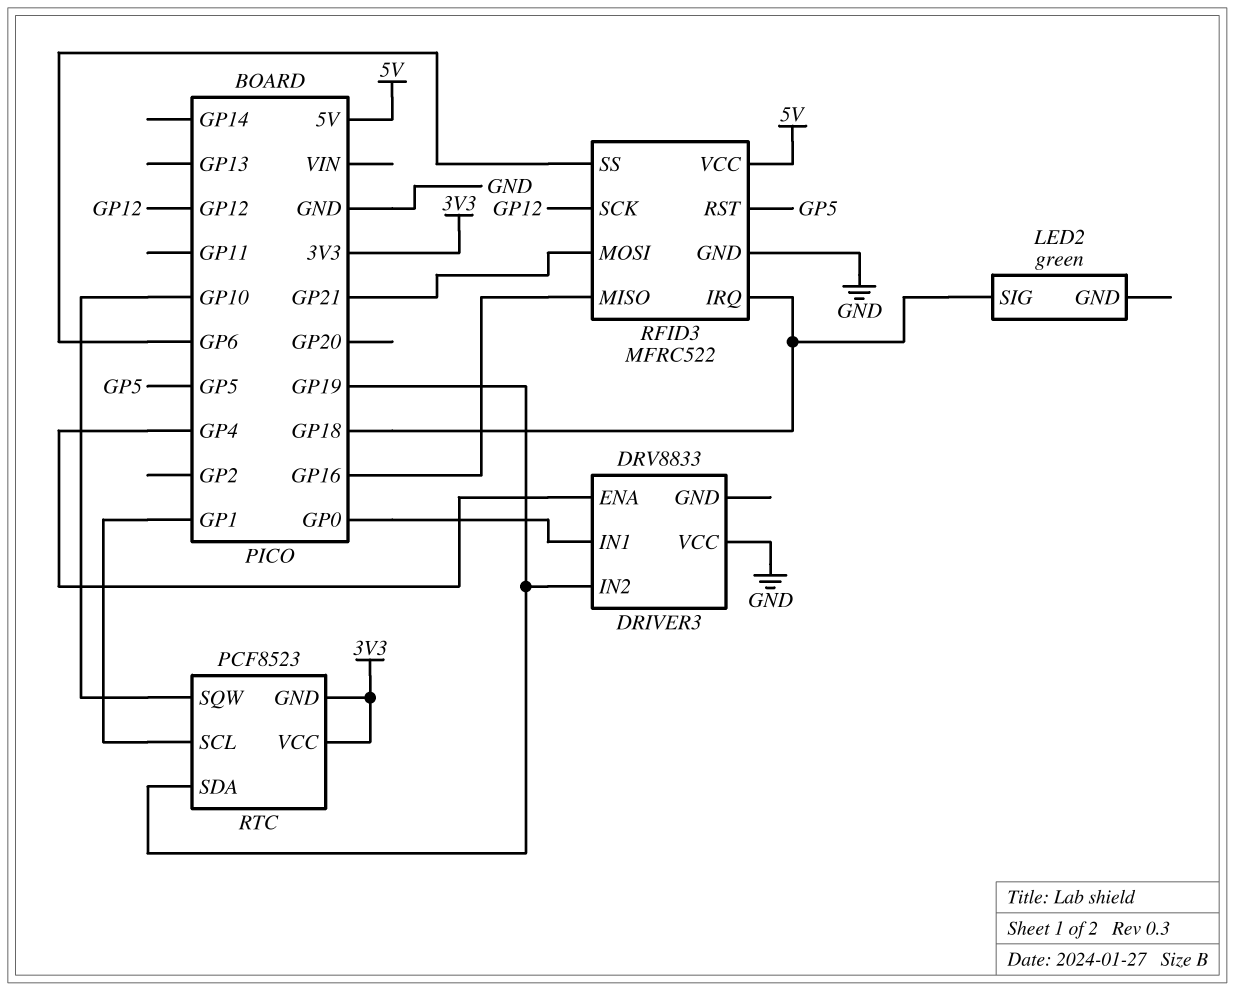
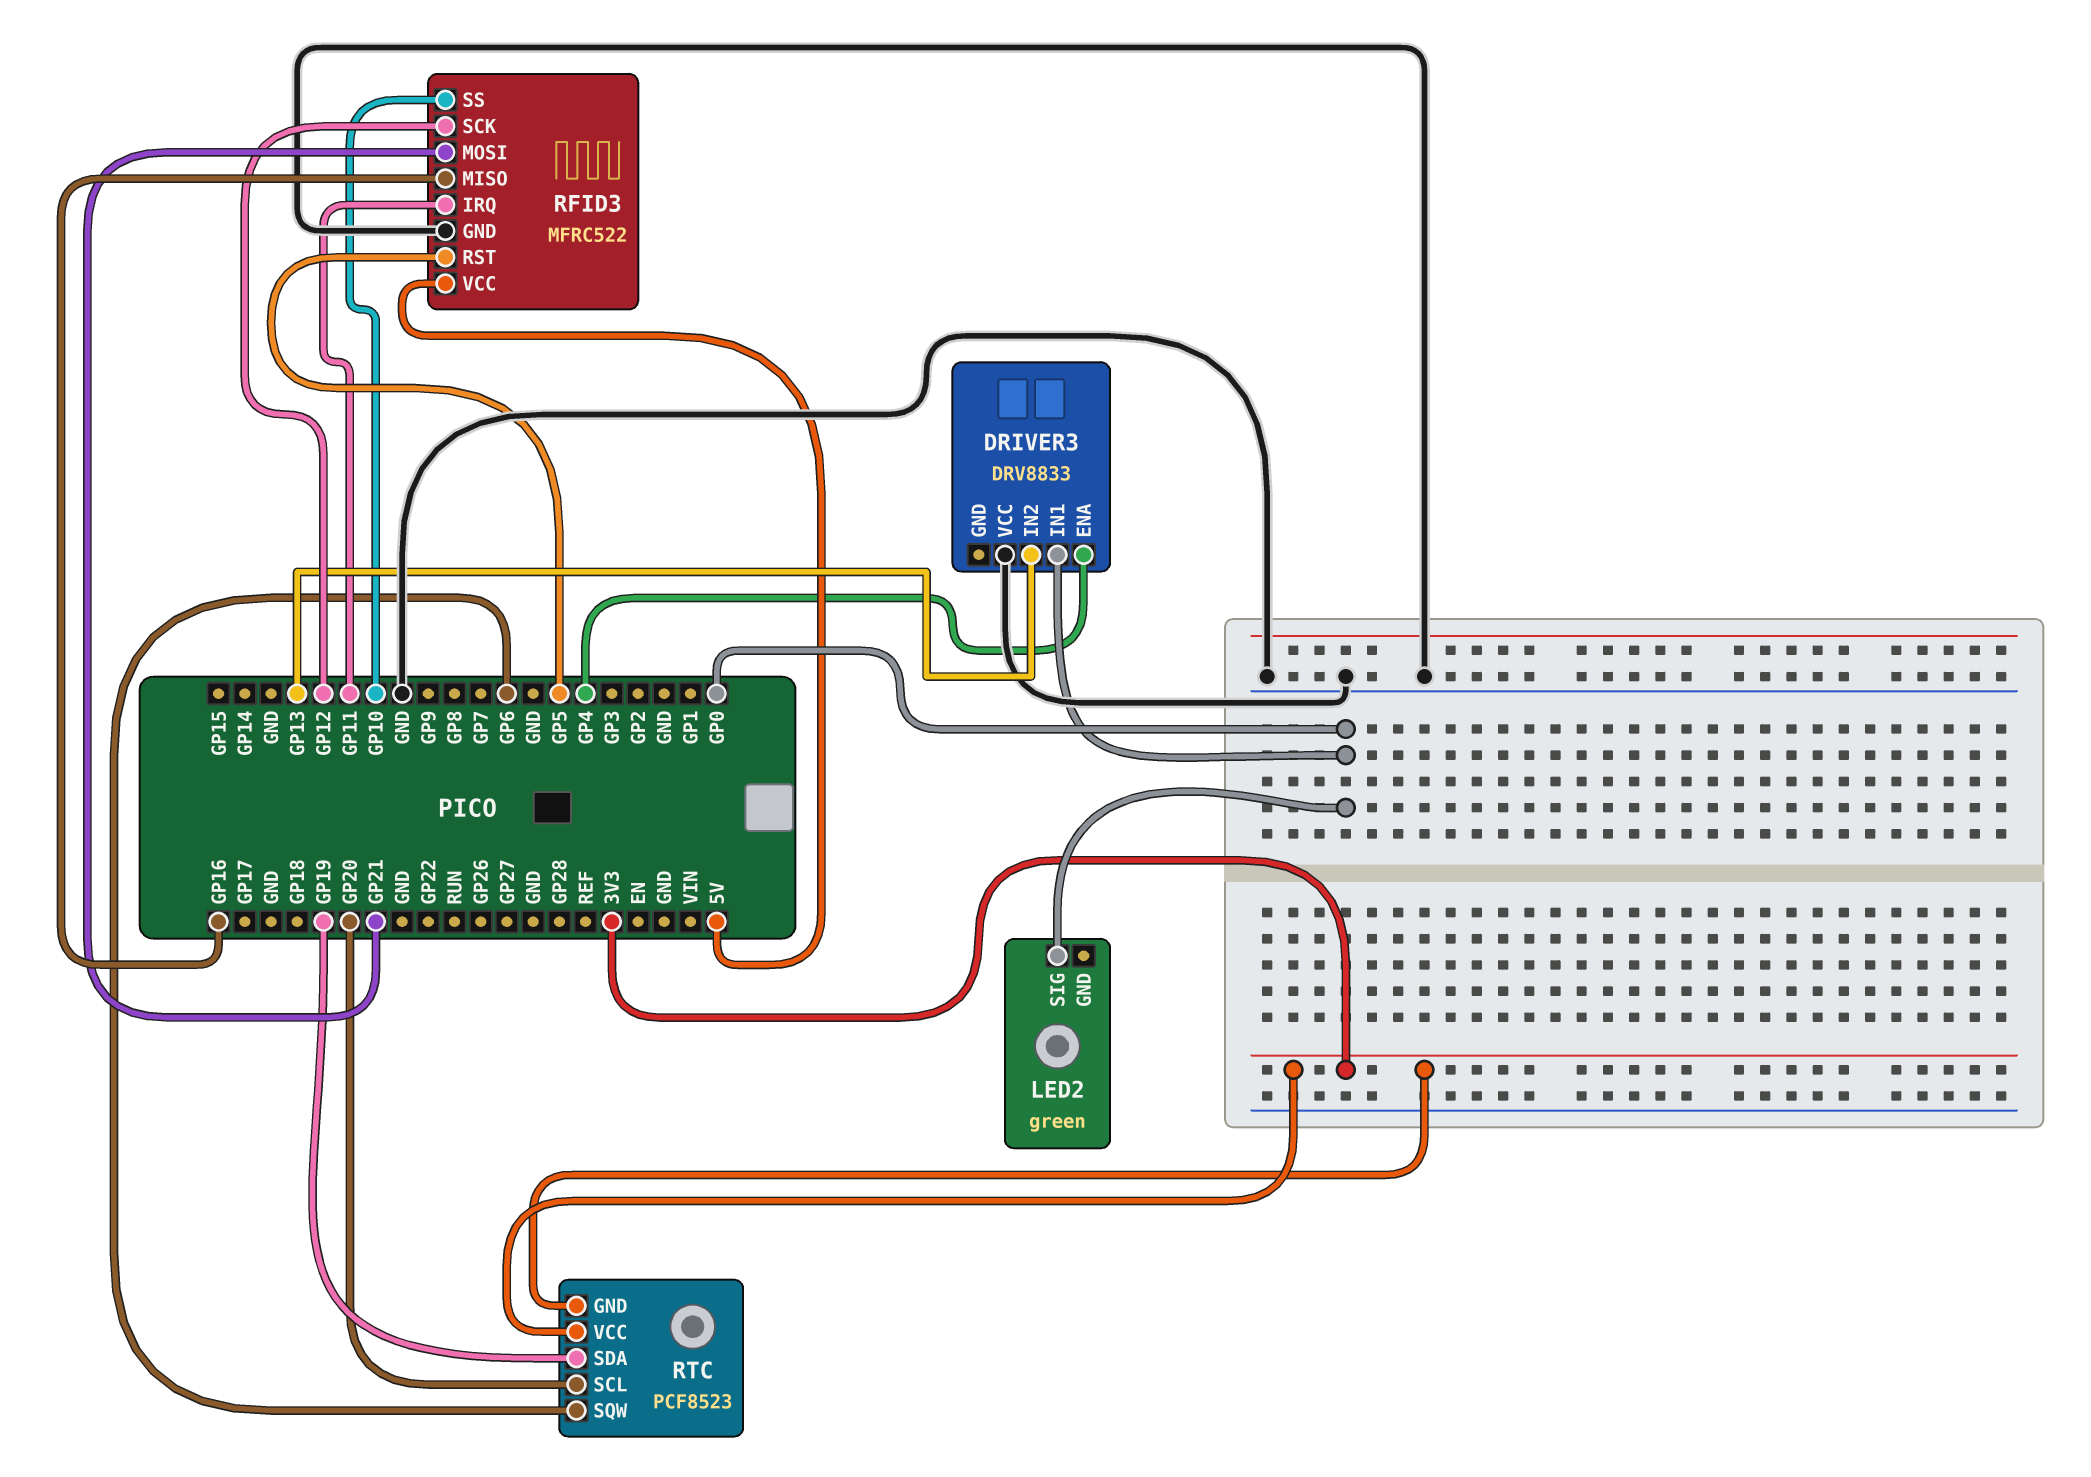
DRIVER3 pin IN2: GP19 -> GP13
LED2 pin SIG: GP18 -> GP0
RFID3 pin IRQ: GP18 -> GP11
RFID3 pin SS: GP6 -> GP10
RTC pin SCL: GP1 -> GP20
RTC pin SQW: GP10 -> GP6

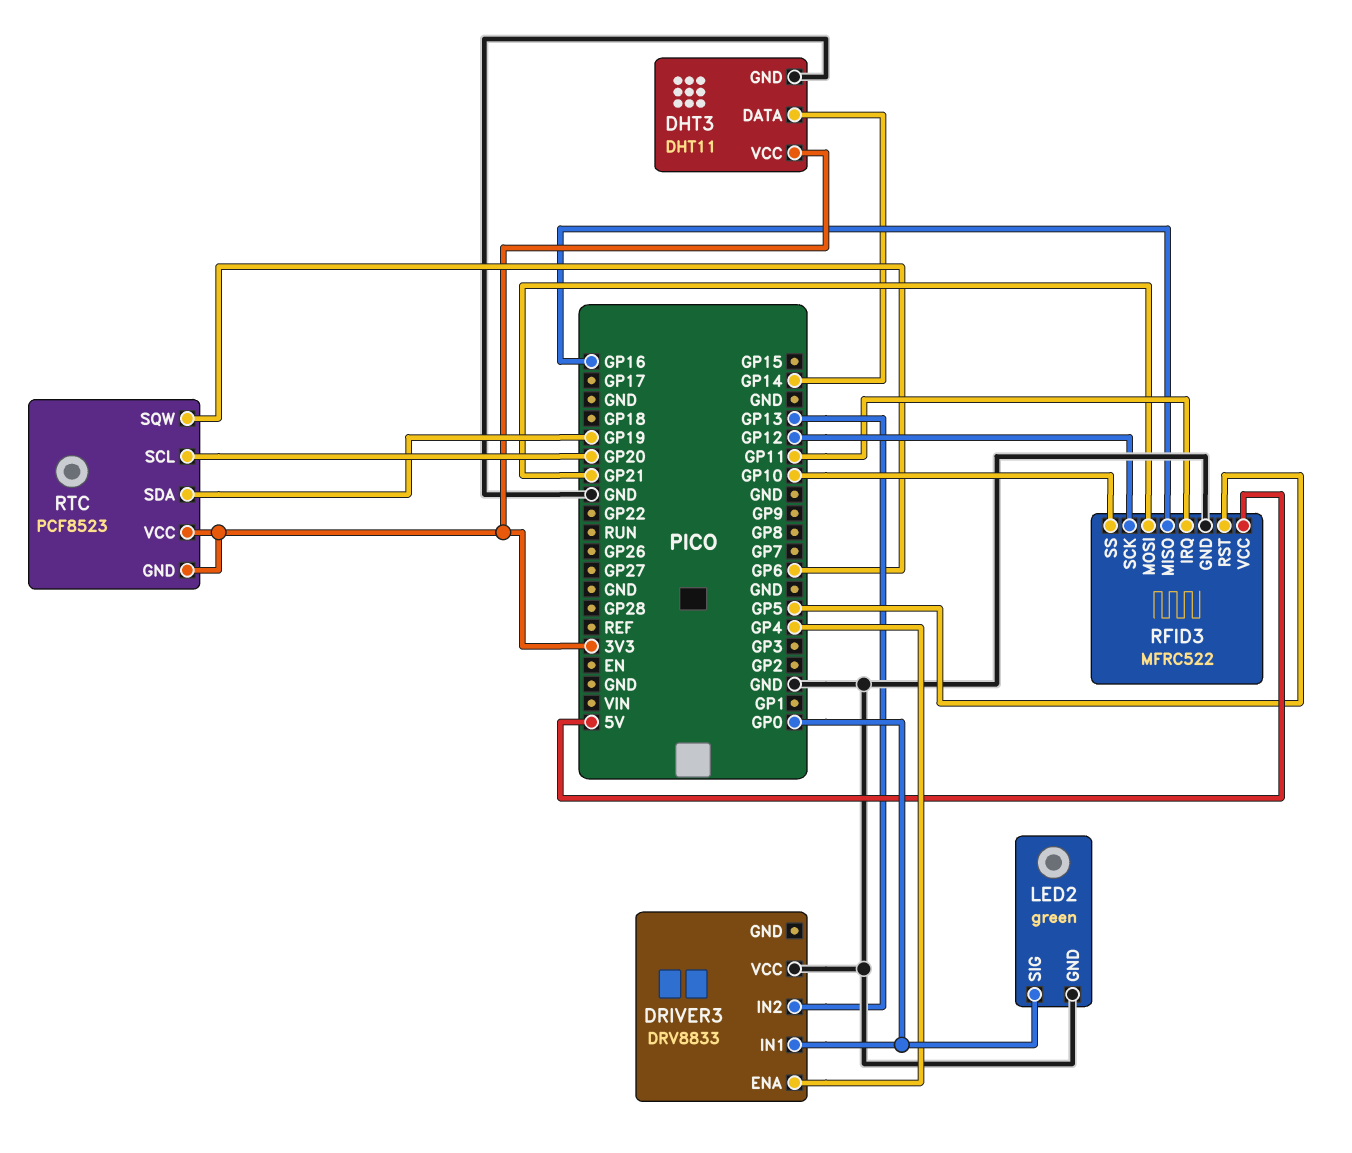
DHT3: none -> DHT11
DHT3 pin DATA: none -> GP14
DHT3 pin GND: none -> GND
DHT3 pin VCC: none -> 3V3
LED2 pin GND: none -> GND

